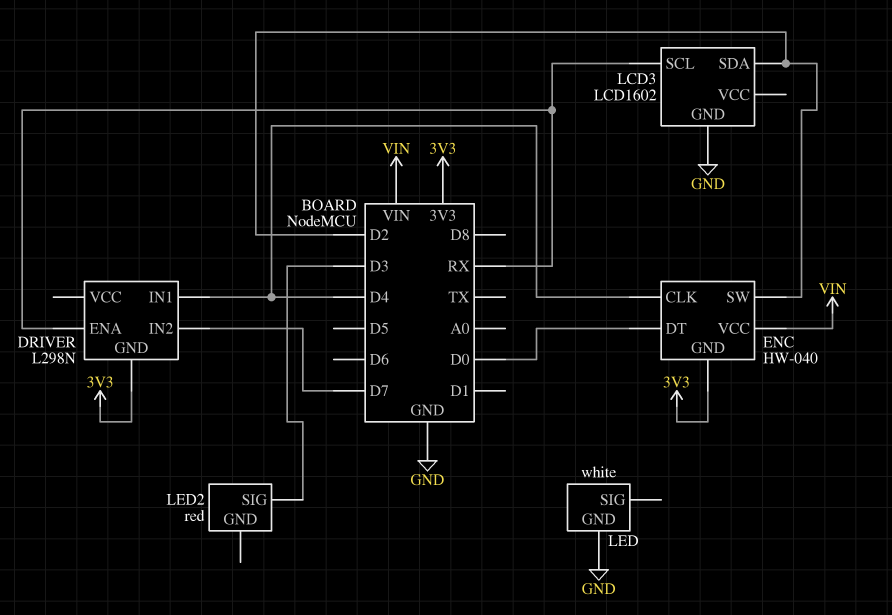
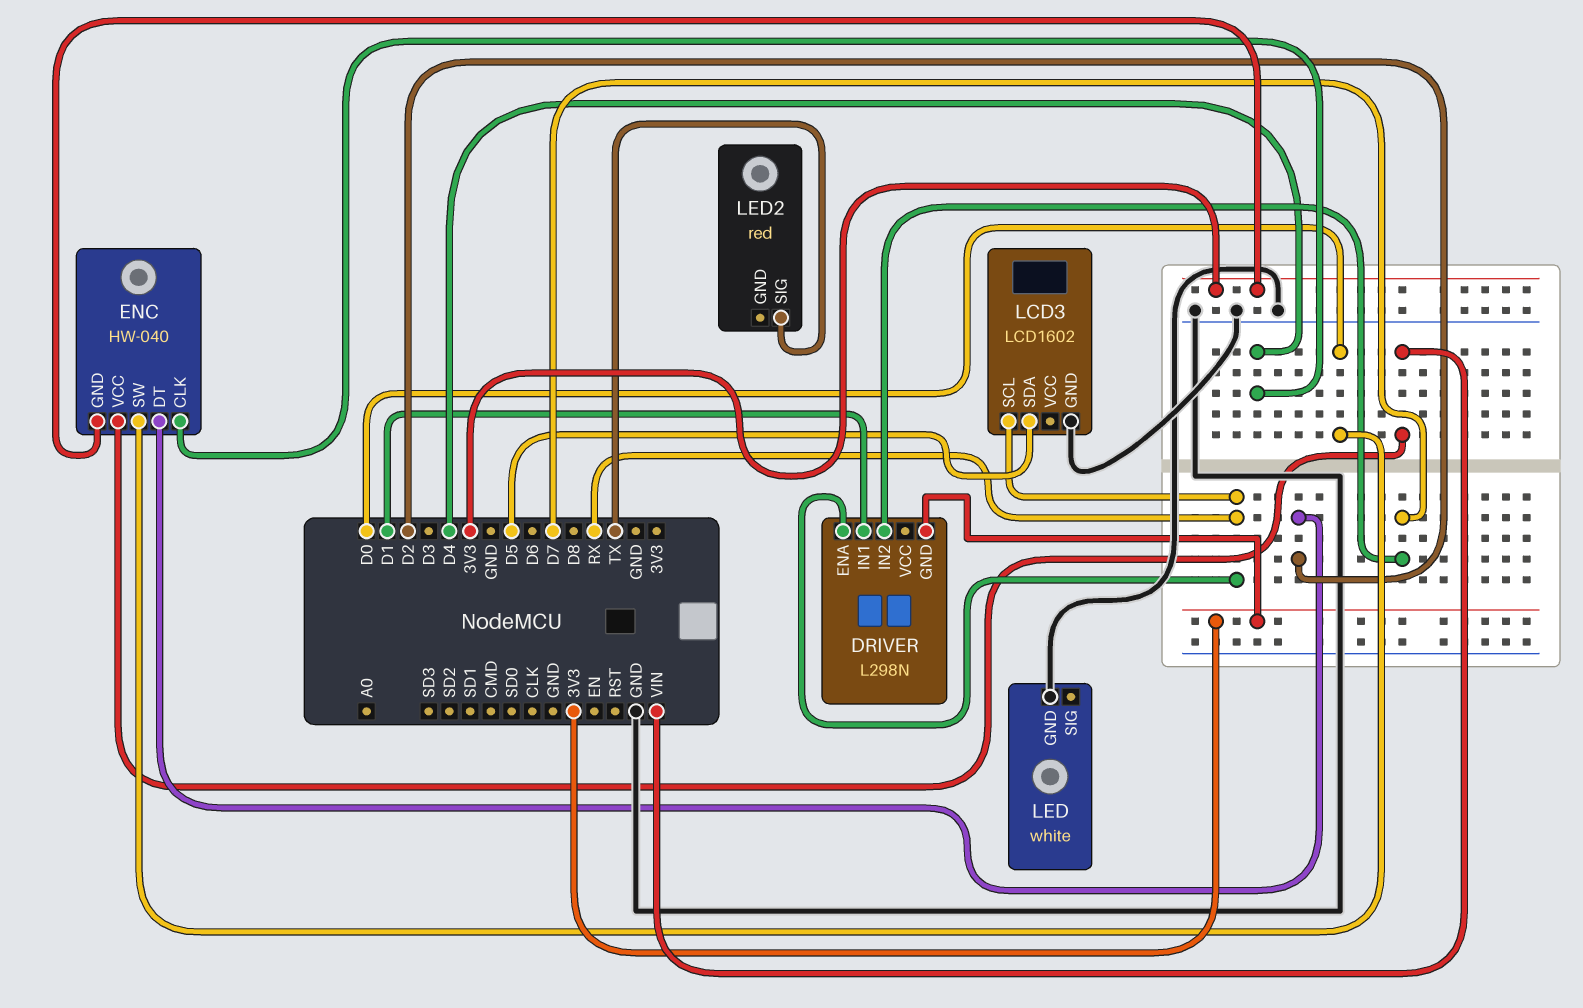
DRIVER pin IN1: D4 -> D1
ENC pin DT: D0 -> D2
ENC pin SW: D2 -> D0
LCD3 pin SDA: D2 -> D5
LED2 pin SIG: D3 -> TX

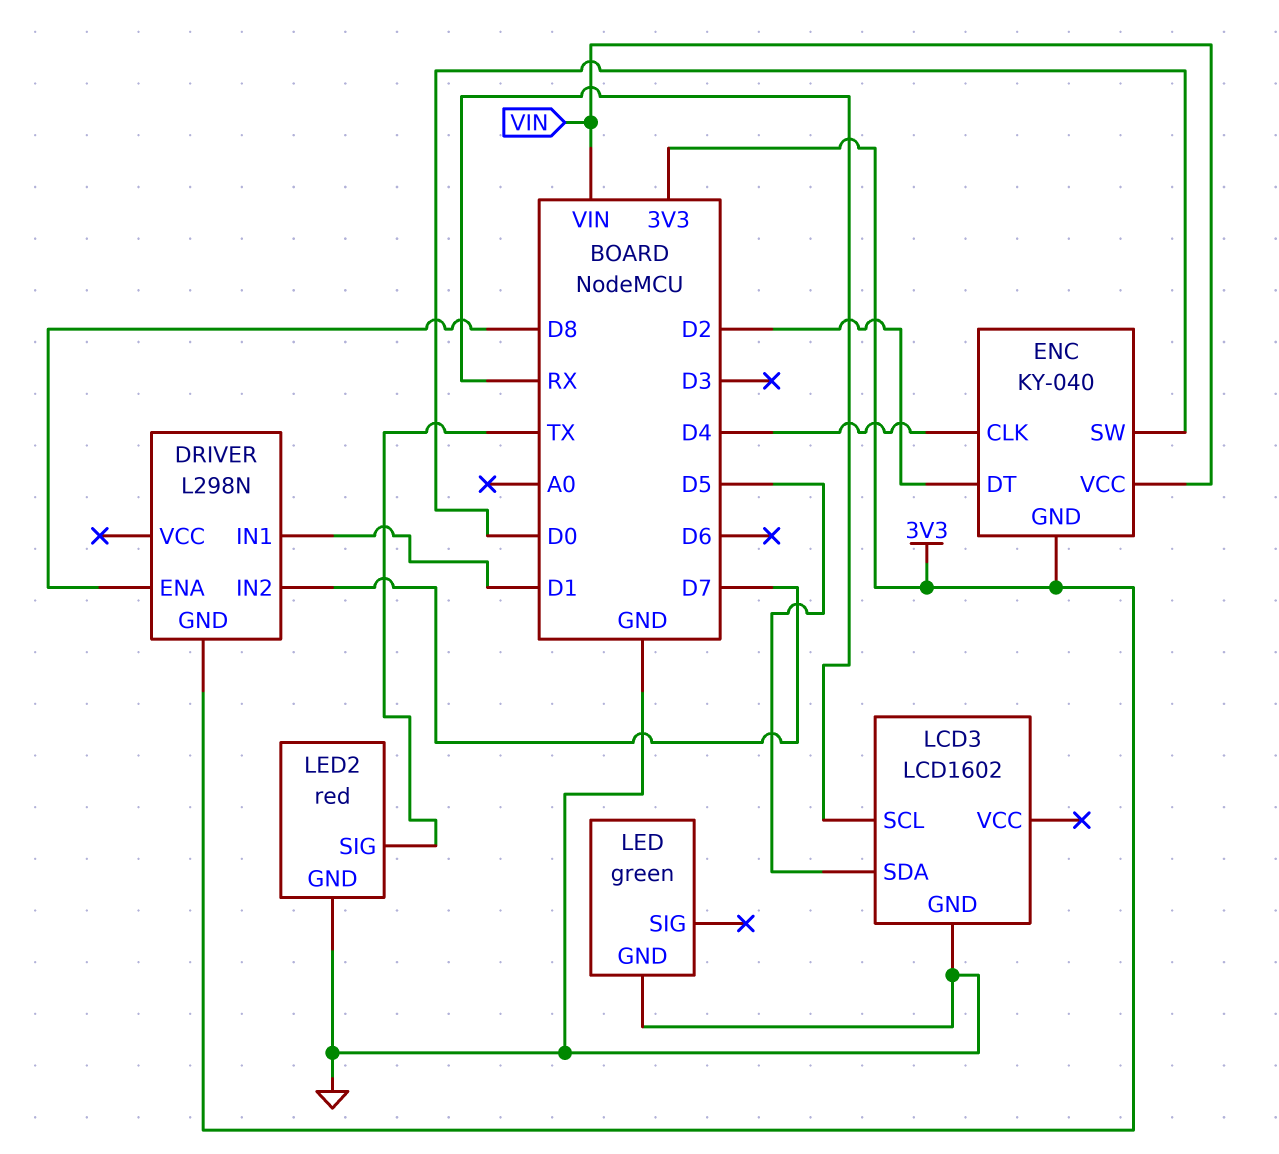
DRIVER pin ENA: RX -> D8
ENC: HW-040 -> KY-040
LED: white -> green
LED2 pin GND: none -> GND

